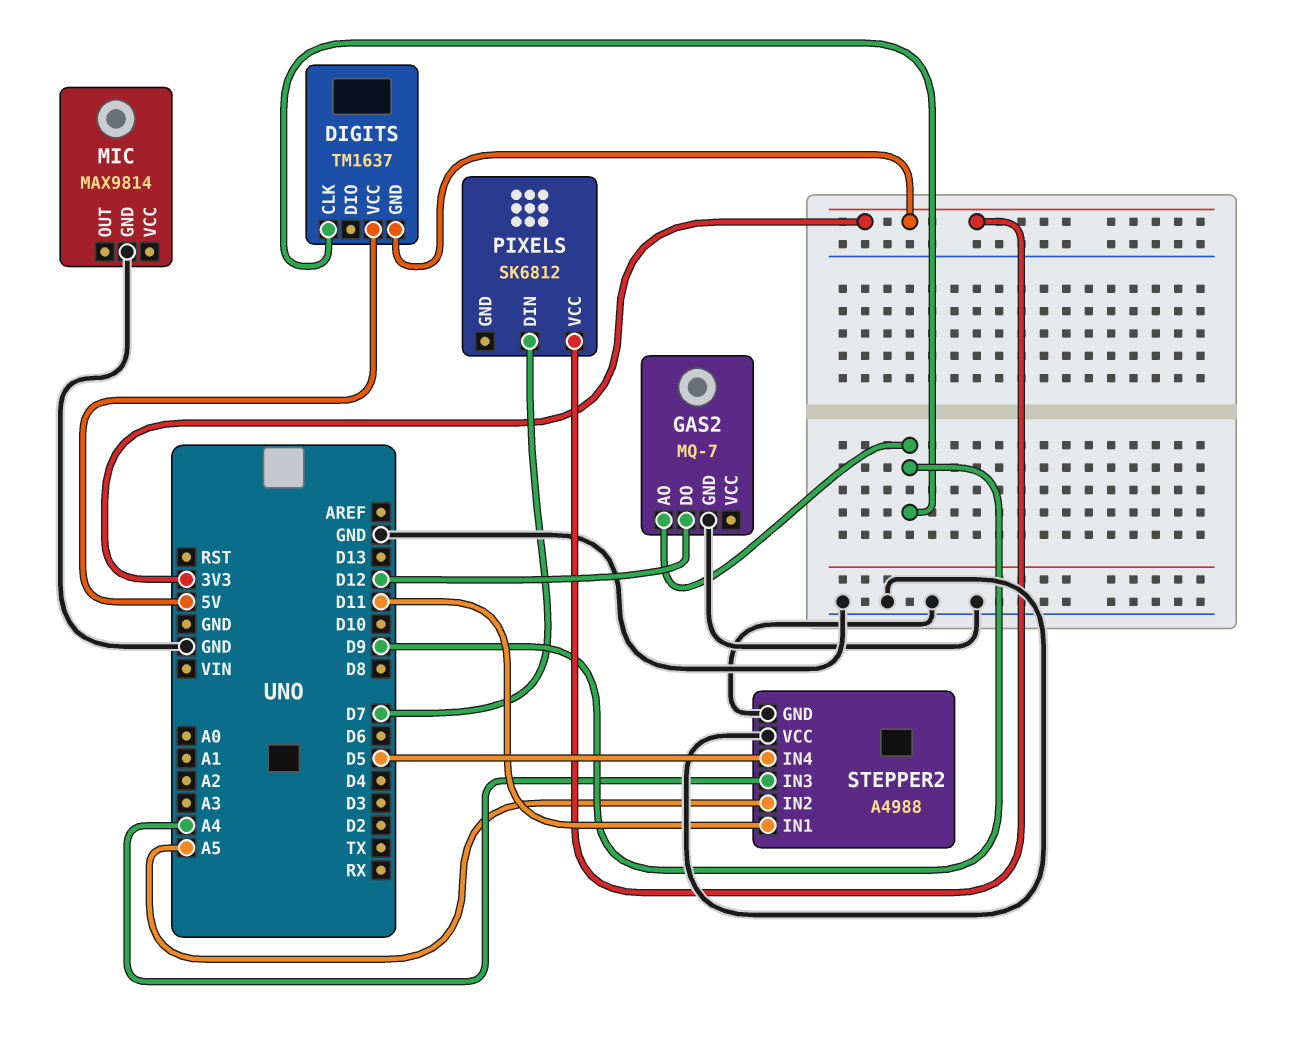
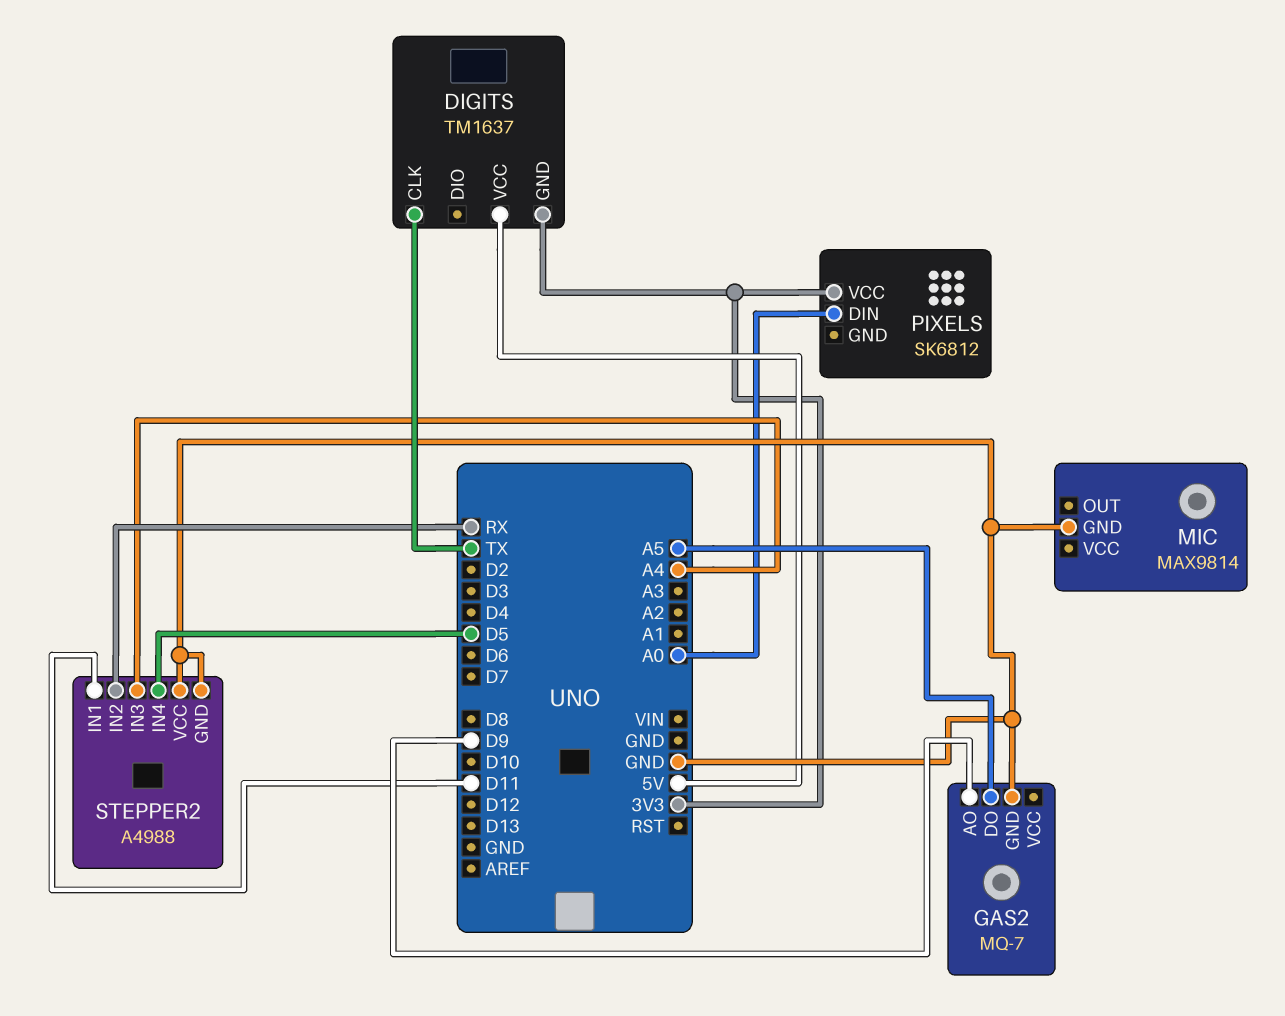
DIGITS pin CLK: D9 -> TX
GAS2 pin DO: D12 -> A5
PIXELS pin DIN: D7 -> A0
STEPPER2 pin IN2: A5 -> RX

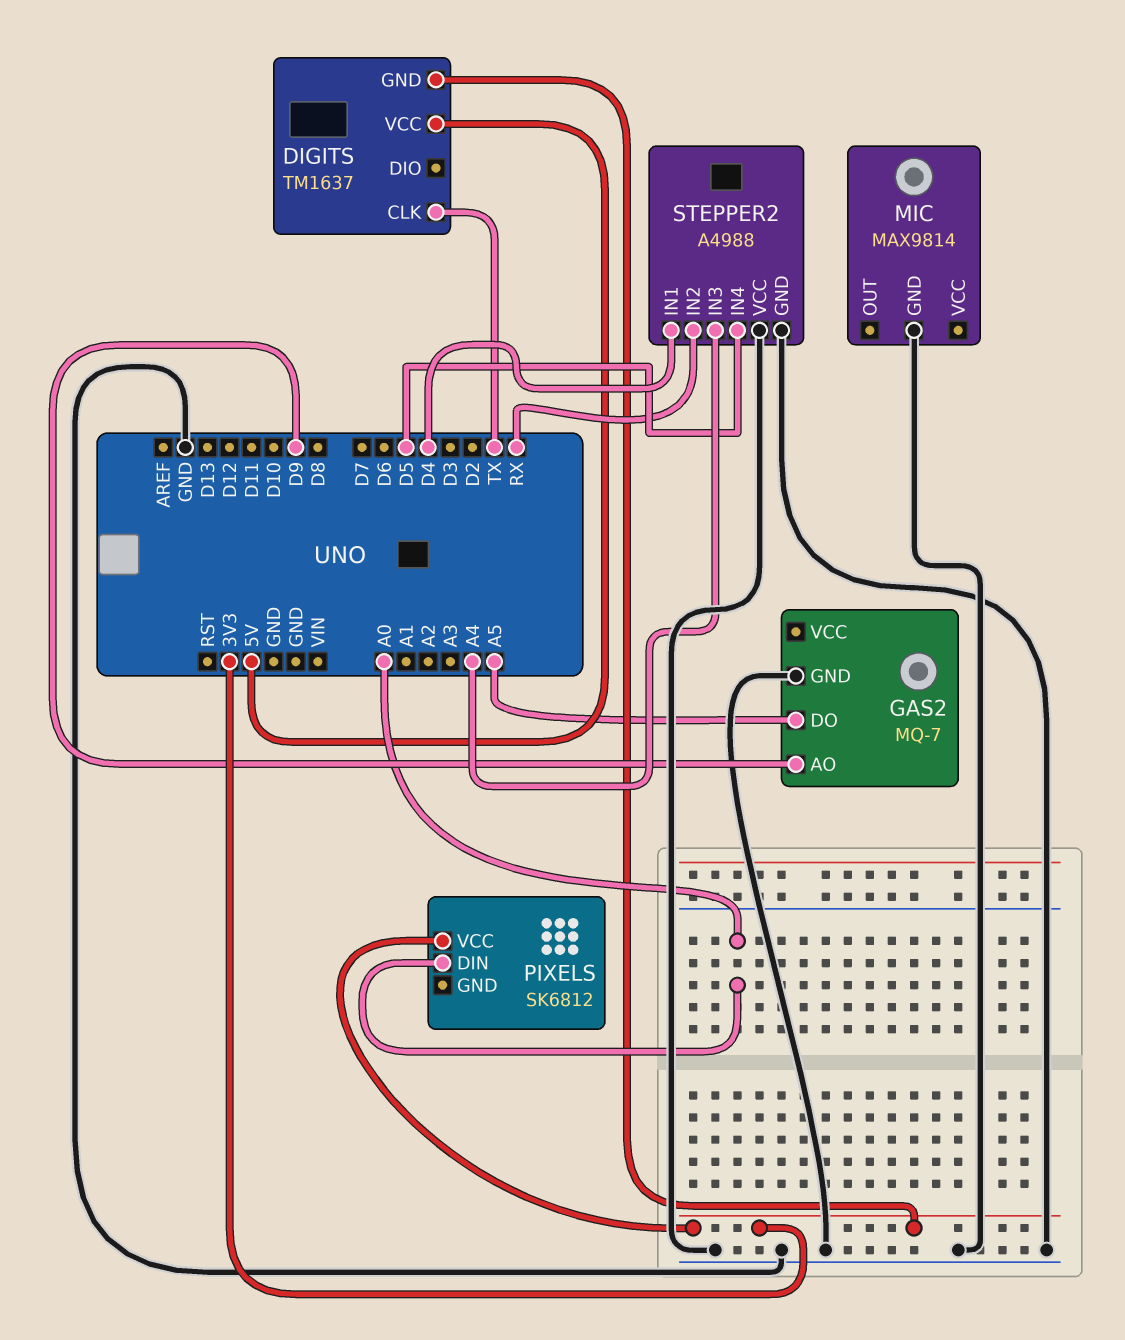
STEPPER2 pin IN1: D11 -> D4

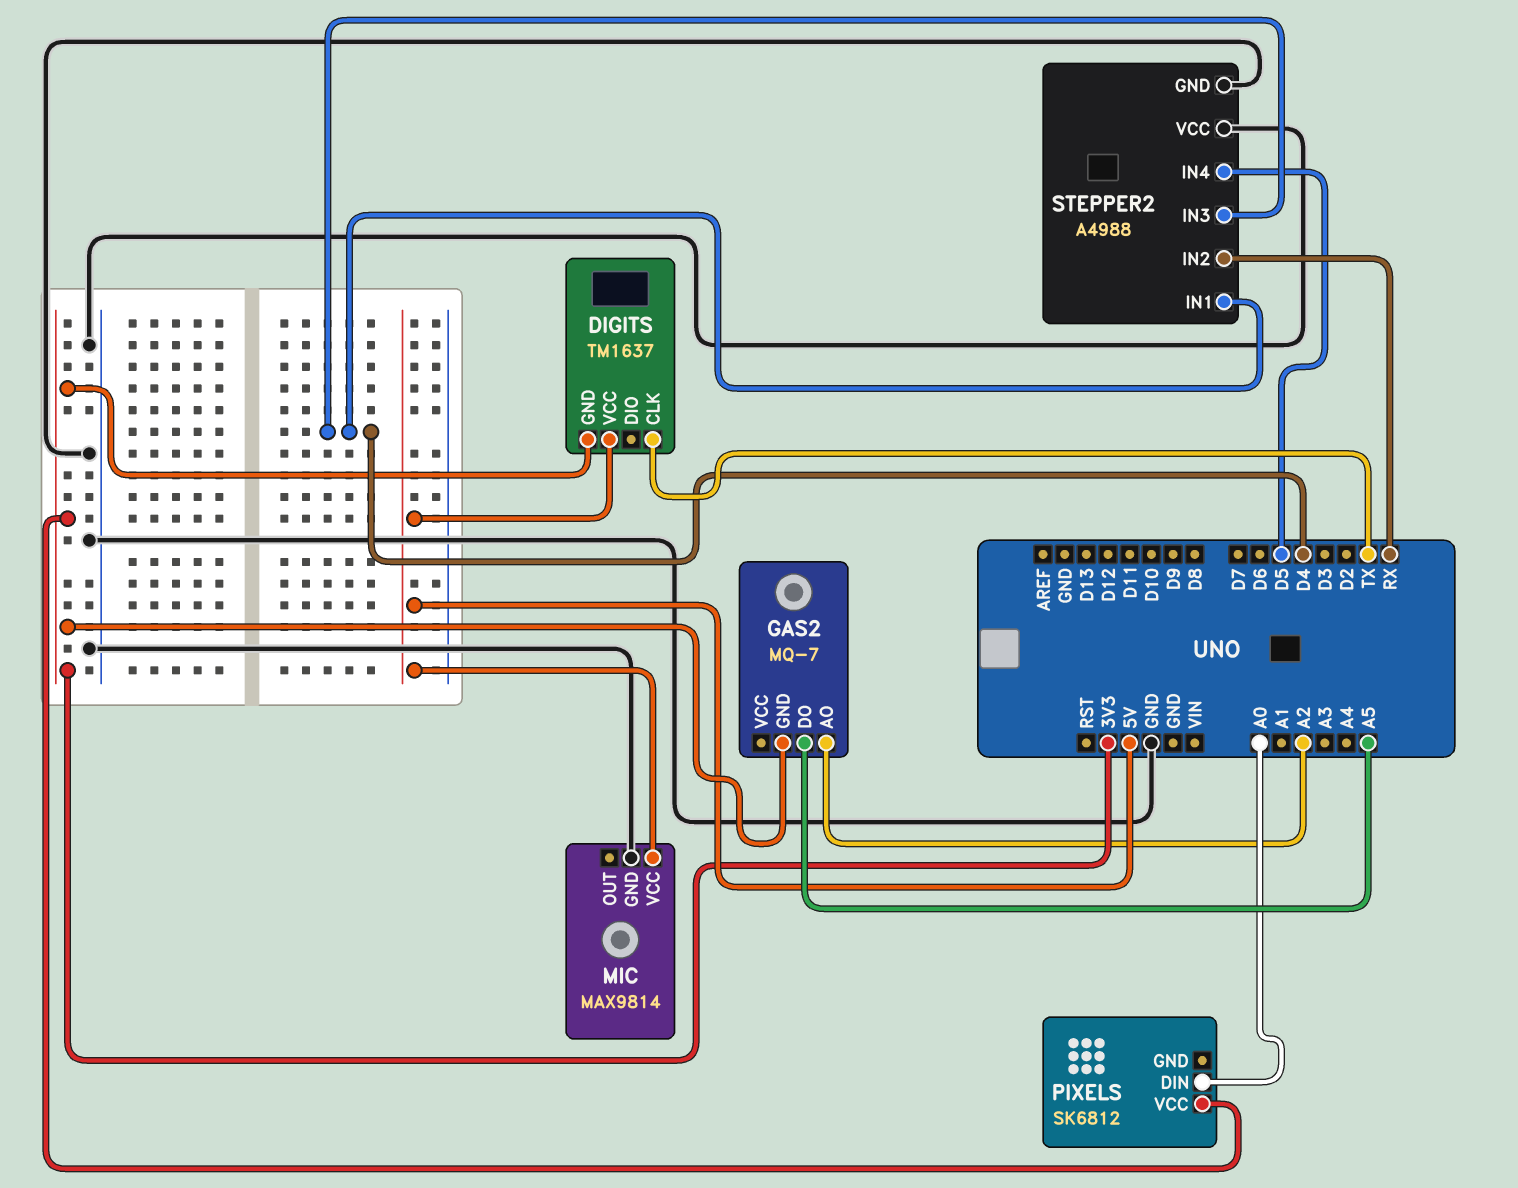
GAS2 pin AO: D9 -> A2
GAS2 pin GND: GND -> 3V3
MIC pin VCC: none -> 5V
STEPPER2 pin IN3: A4 -> D4

